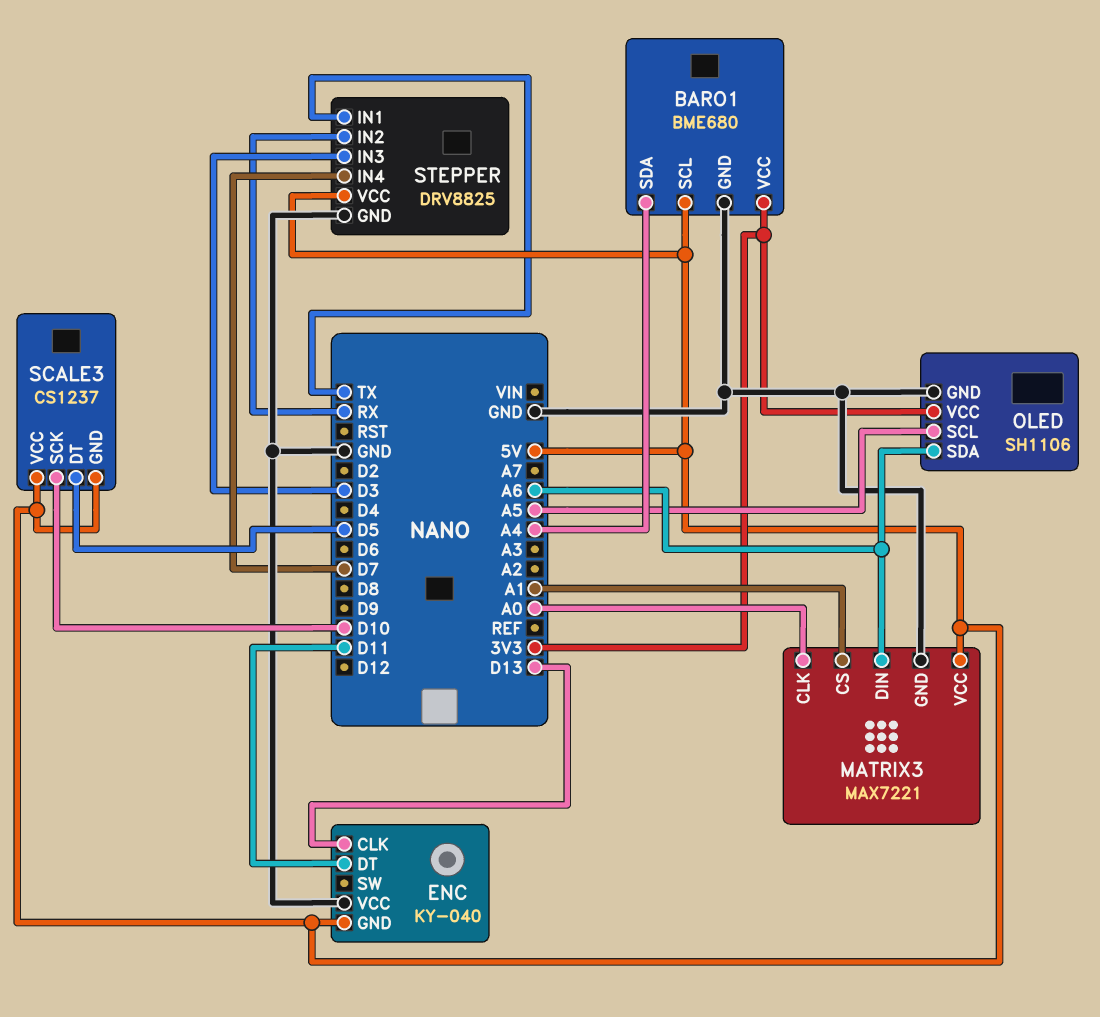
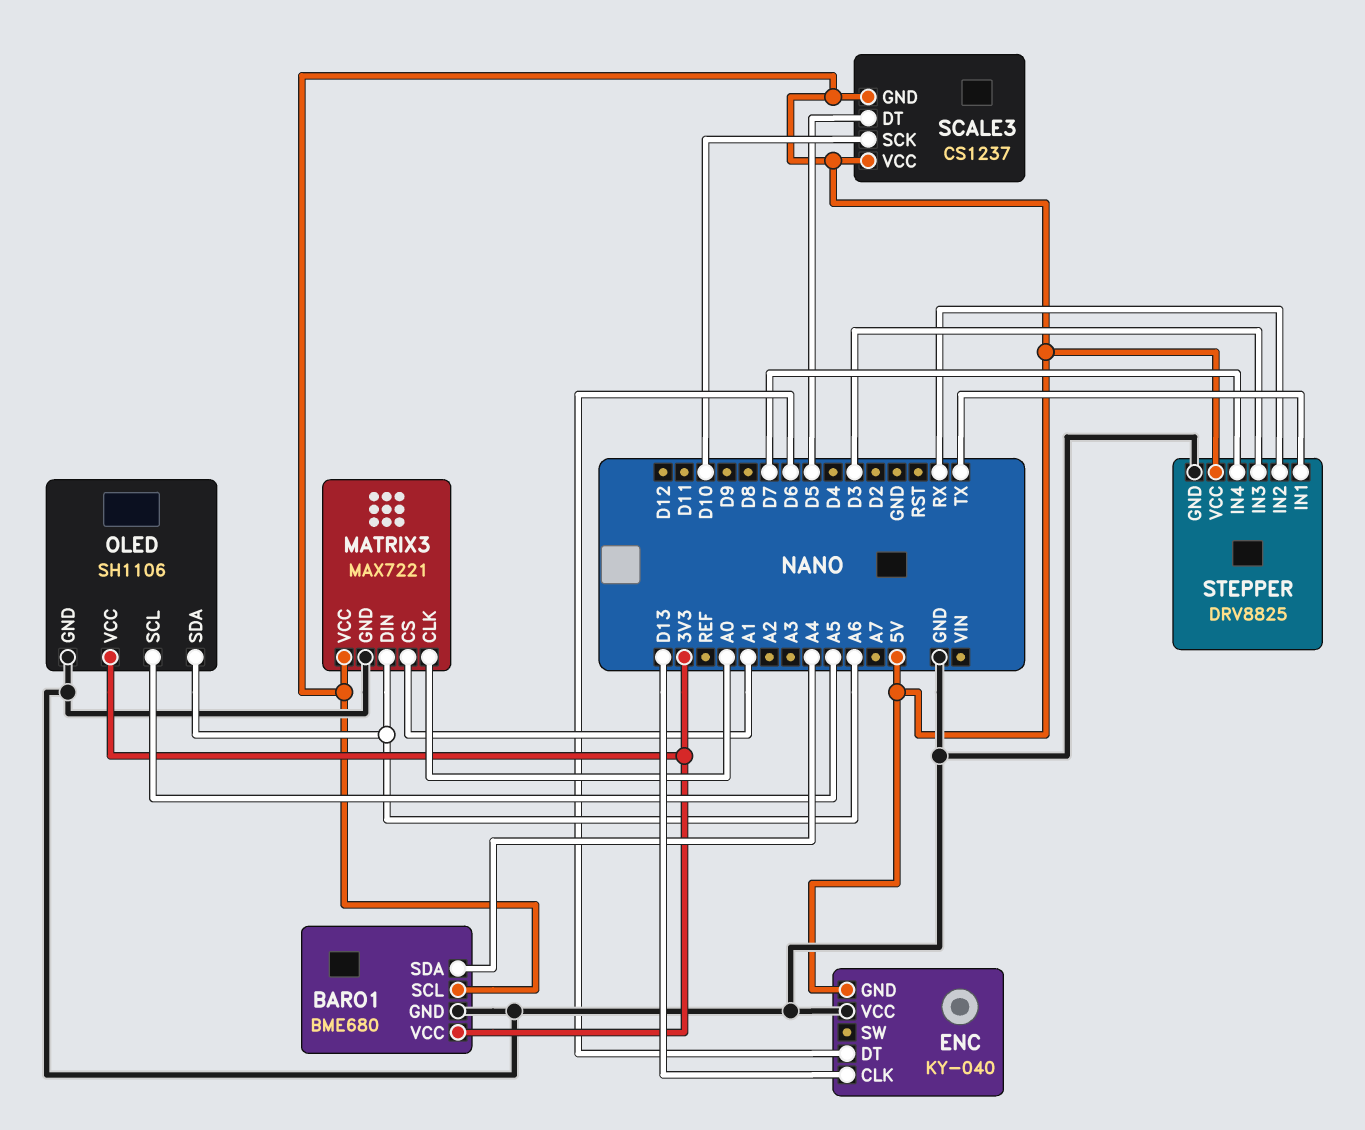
ENC pin DT: D11 -> D6

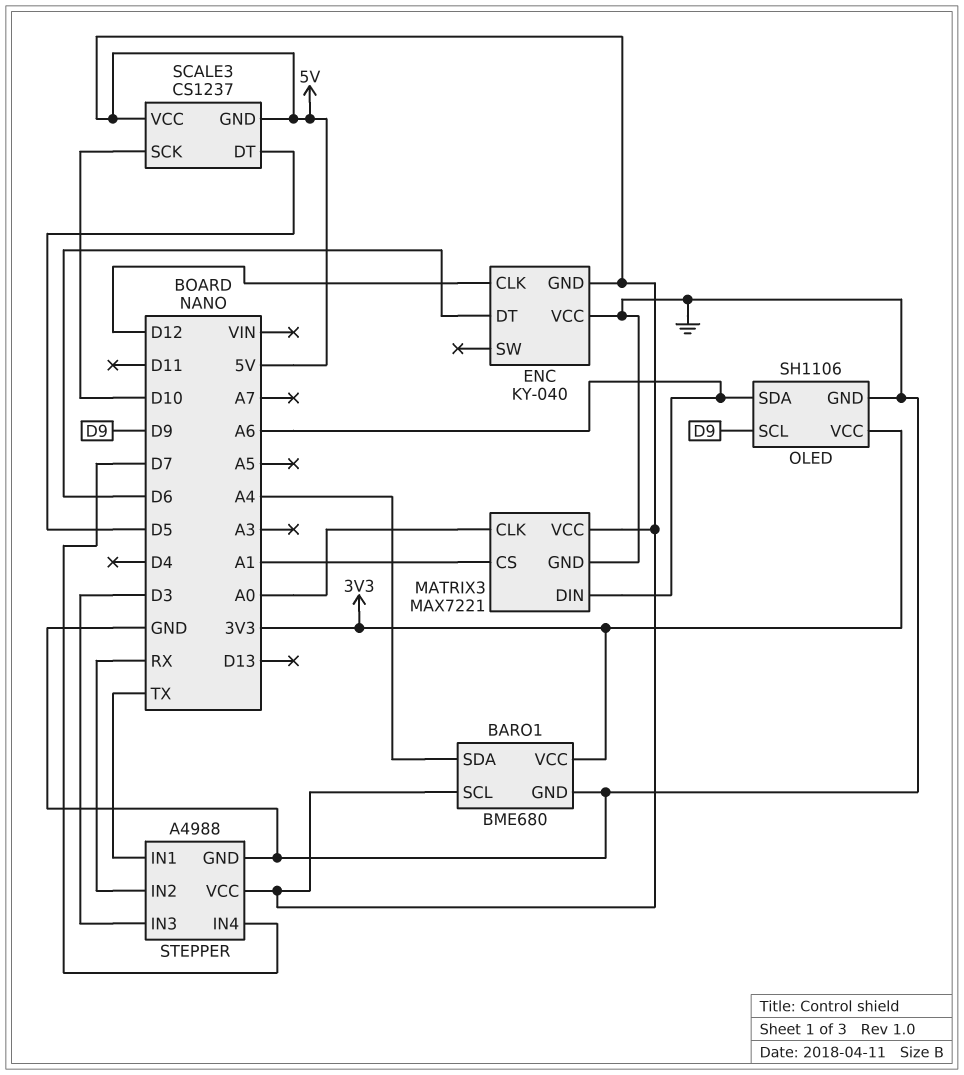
ENC pin CLK: D13 -> D12
OLED pin SCL: A5 -> D9
STEPPER: DRV8825 -> A4988

